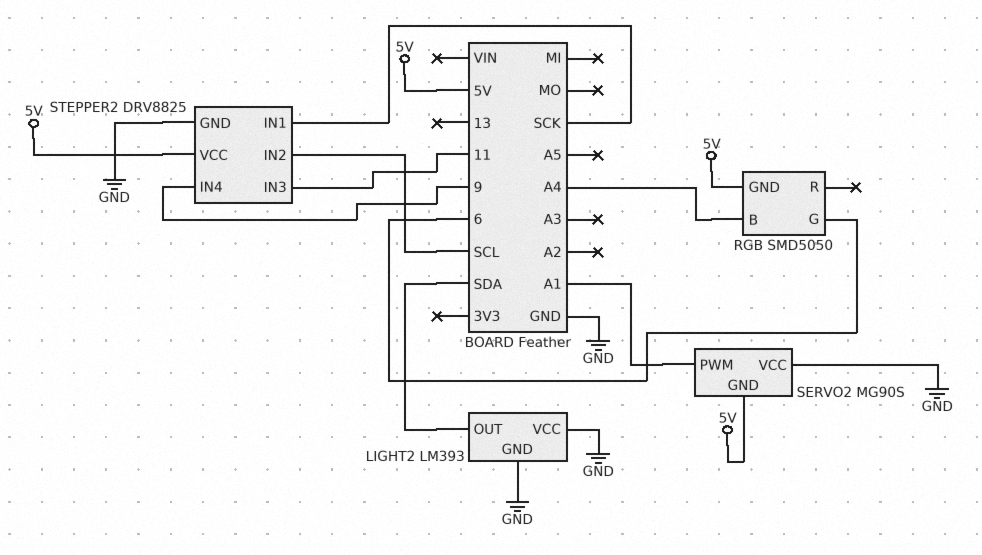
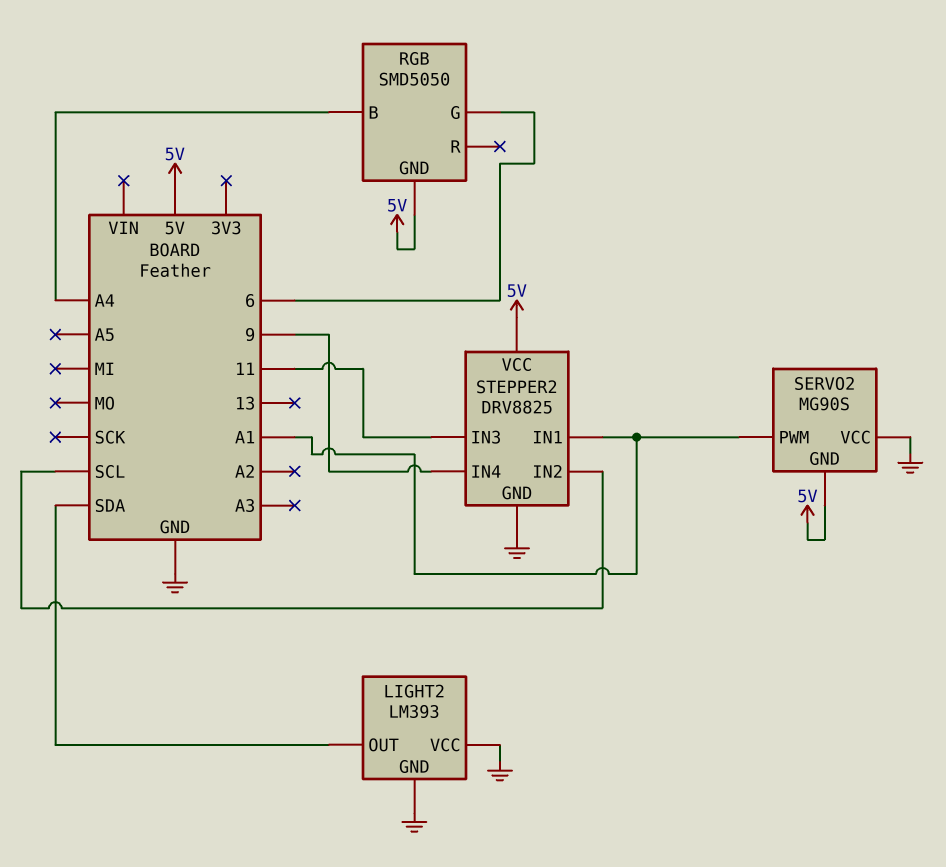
STEPPER2 pin IN1: SCK -> A1

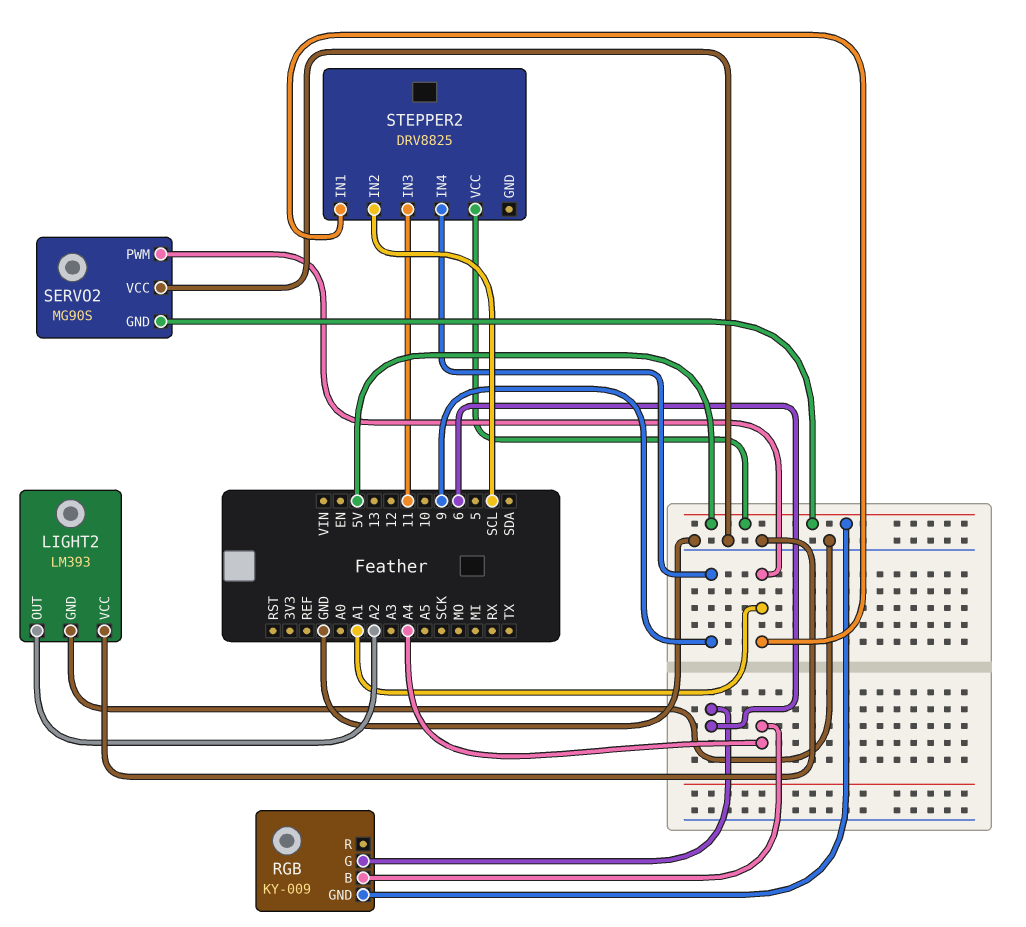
LIGHT2 pin OUT: SDA -> A2
RGB: SMD5050 -> KY-009
STEPPER2 pin GND: GND -> none

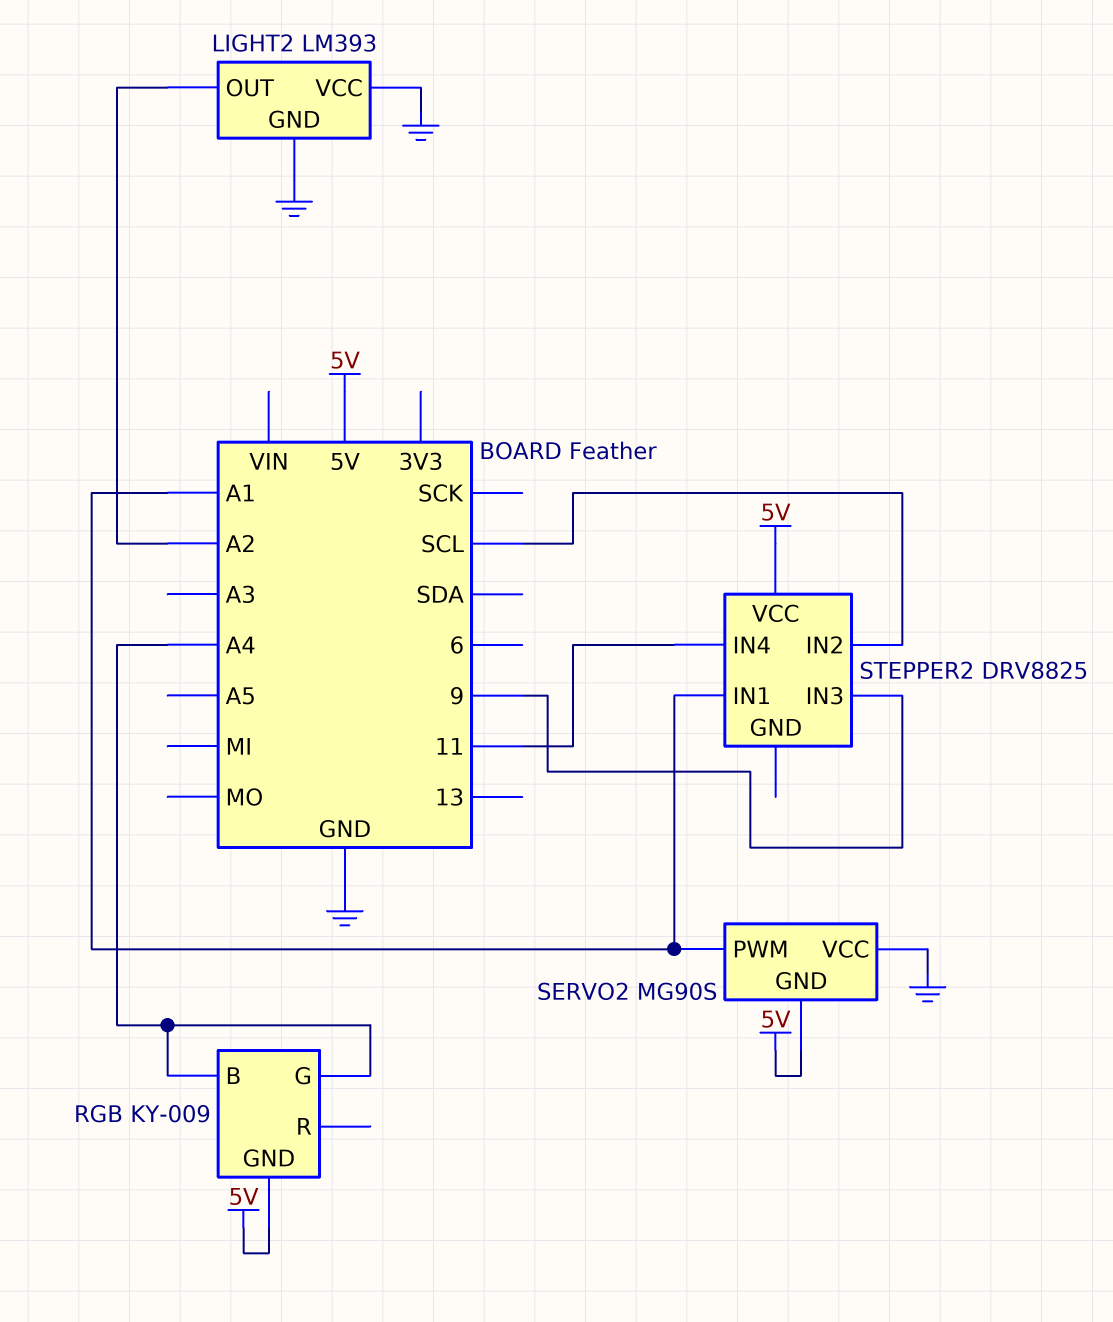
RGB pin G: 6 -> A4
STEPPER2 pin IN3: 11 -> 9
STEPPER2 pin IN4: 9 -> 11

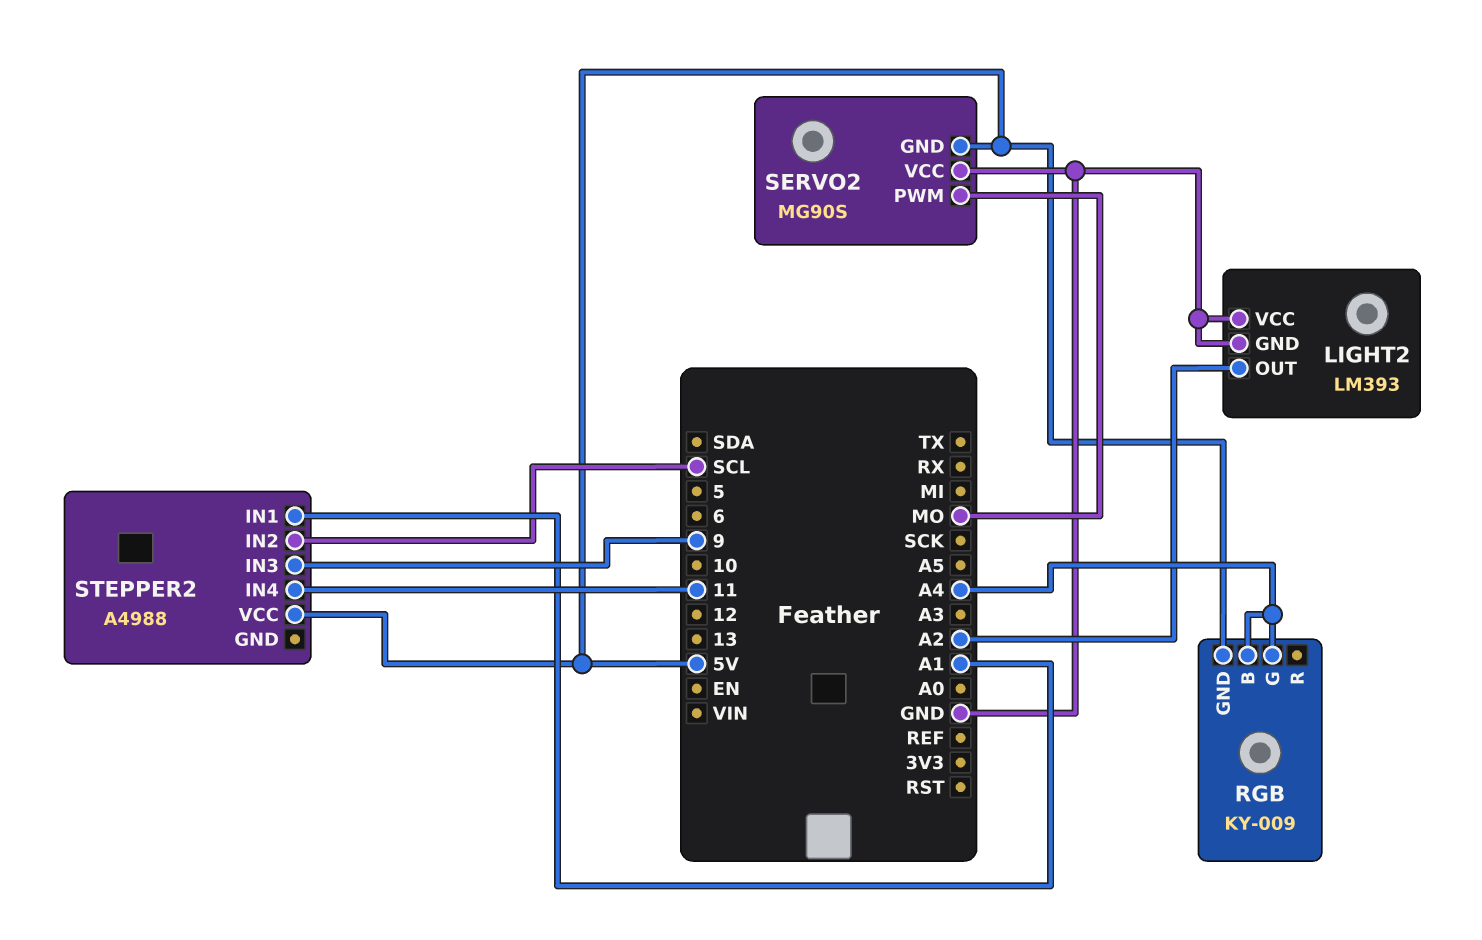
SERVO2 pin PWM: A1 -> MO
STEPPER2: DRV8825 -> A4988

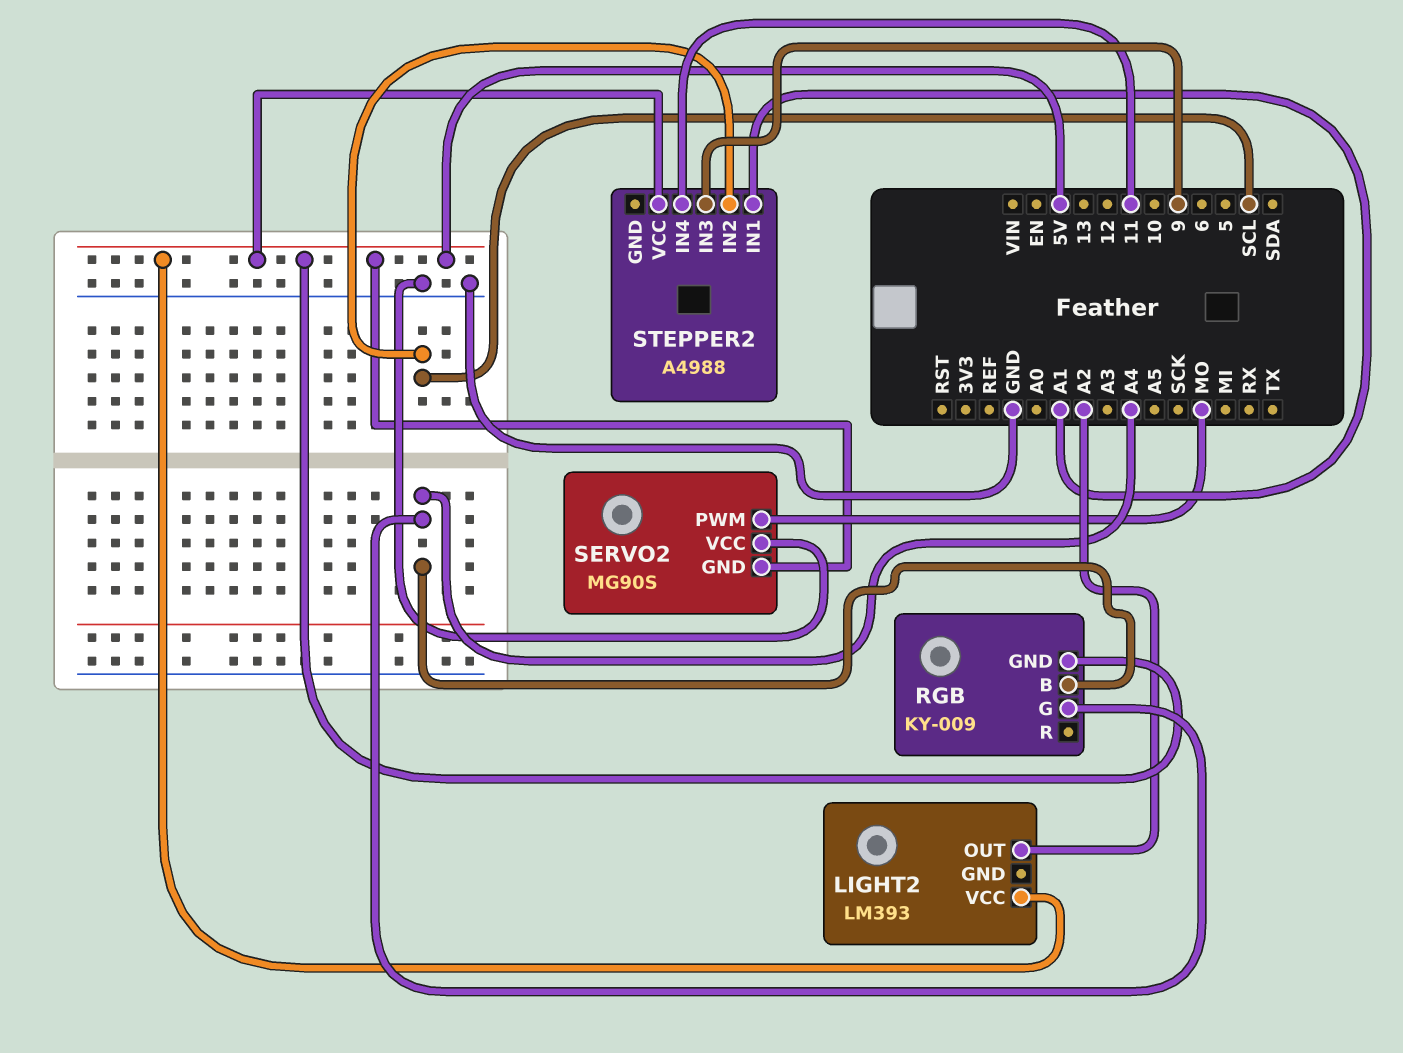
LIGHT2 pin GND: GND -> none
LIGHT2 pin VCC: GND -> 5V

